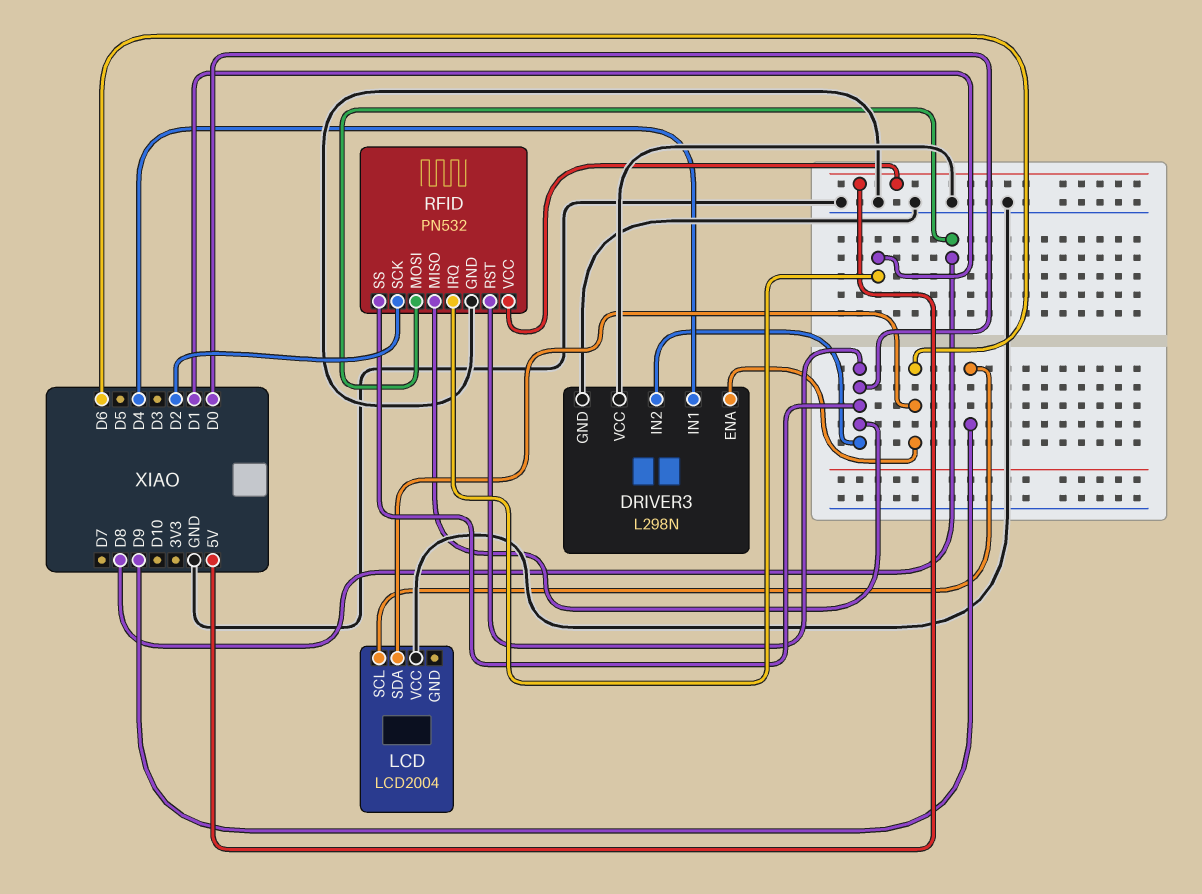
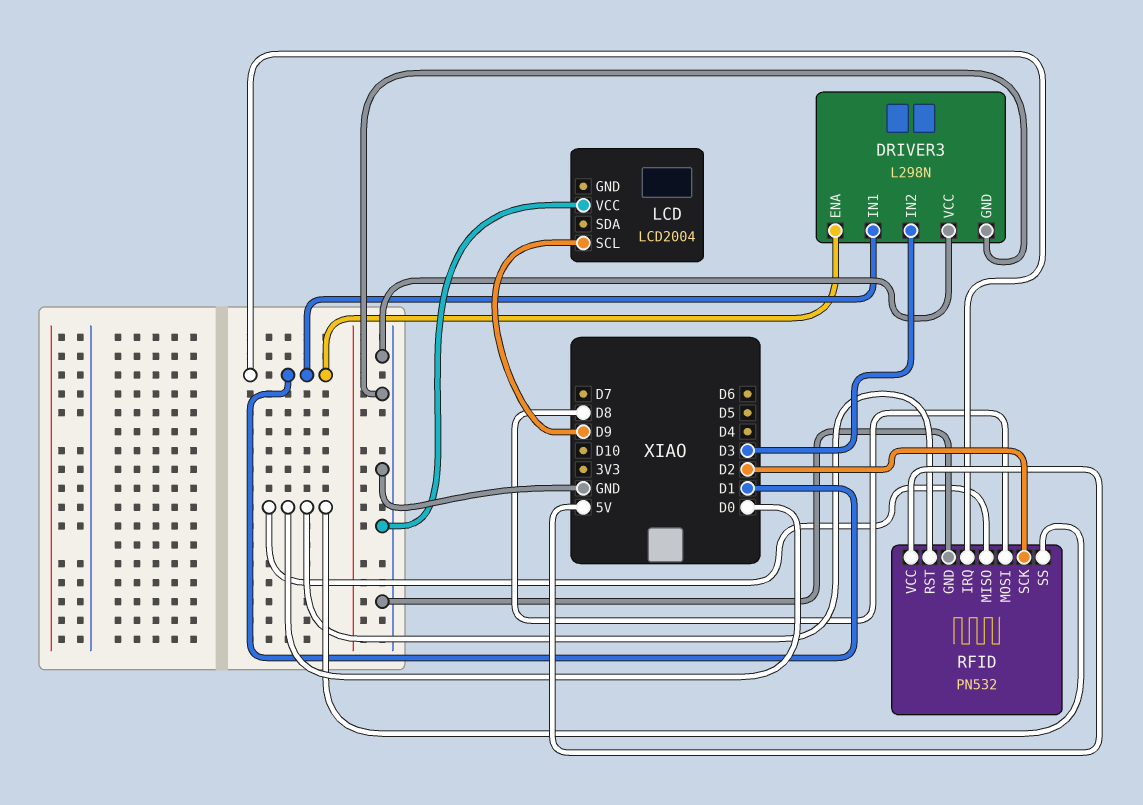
DRIVER3 pin ENA: D6 -> D1
DRIVER3 pin IN1: D4 -> D1
DRIVER3 pin IN2: D0 -> D3
LCD pin SDA: D6 -> none

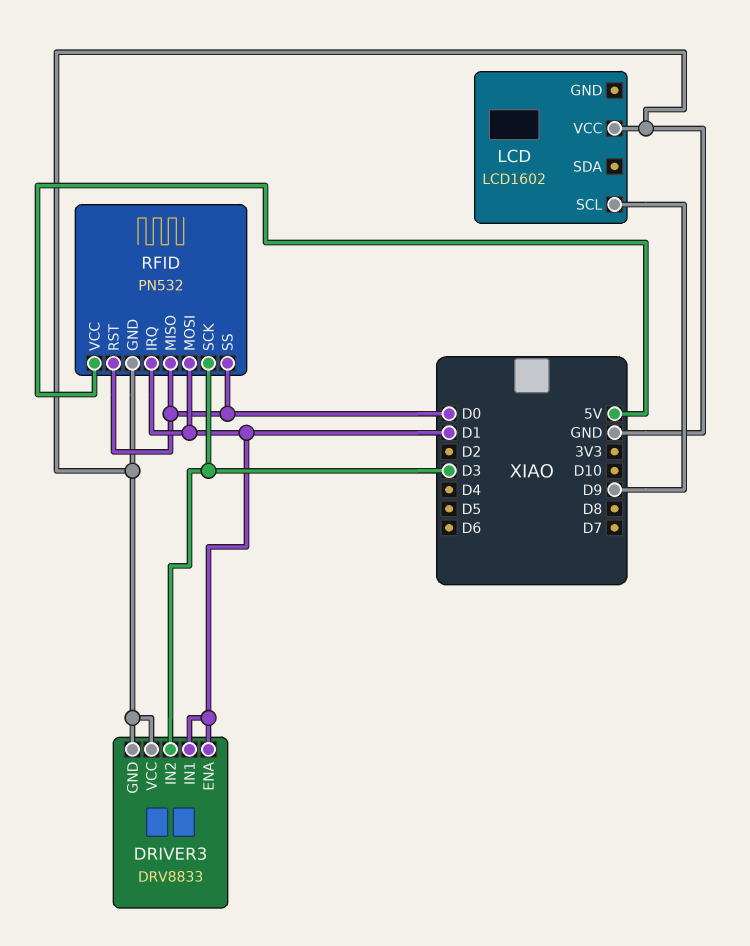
DRIVER3: L298N -> DRV8833
LCD: LCD2004 -> LCD1602
RFID pin MOSI: D8 -> D1
RFID pin SCK: D2 -> D3

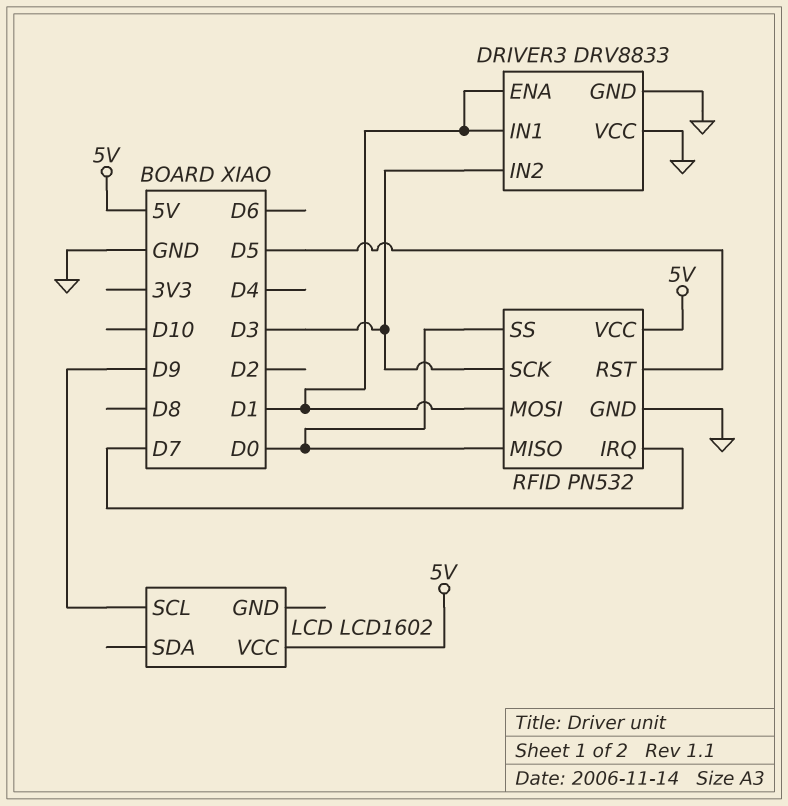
LCD pin VCC: GND -> 5V
RFID pin IRQ: D1 -> D7
RFID pin RST: D0 -> D5

